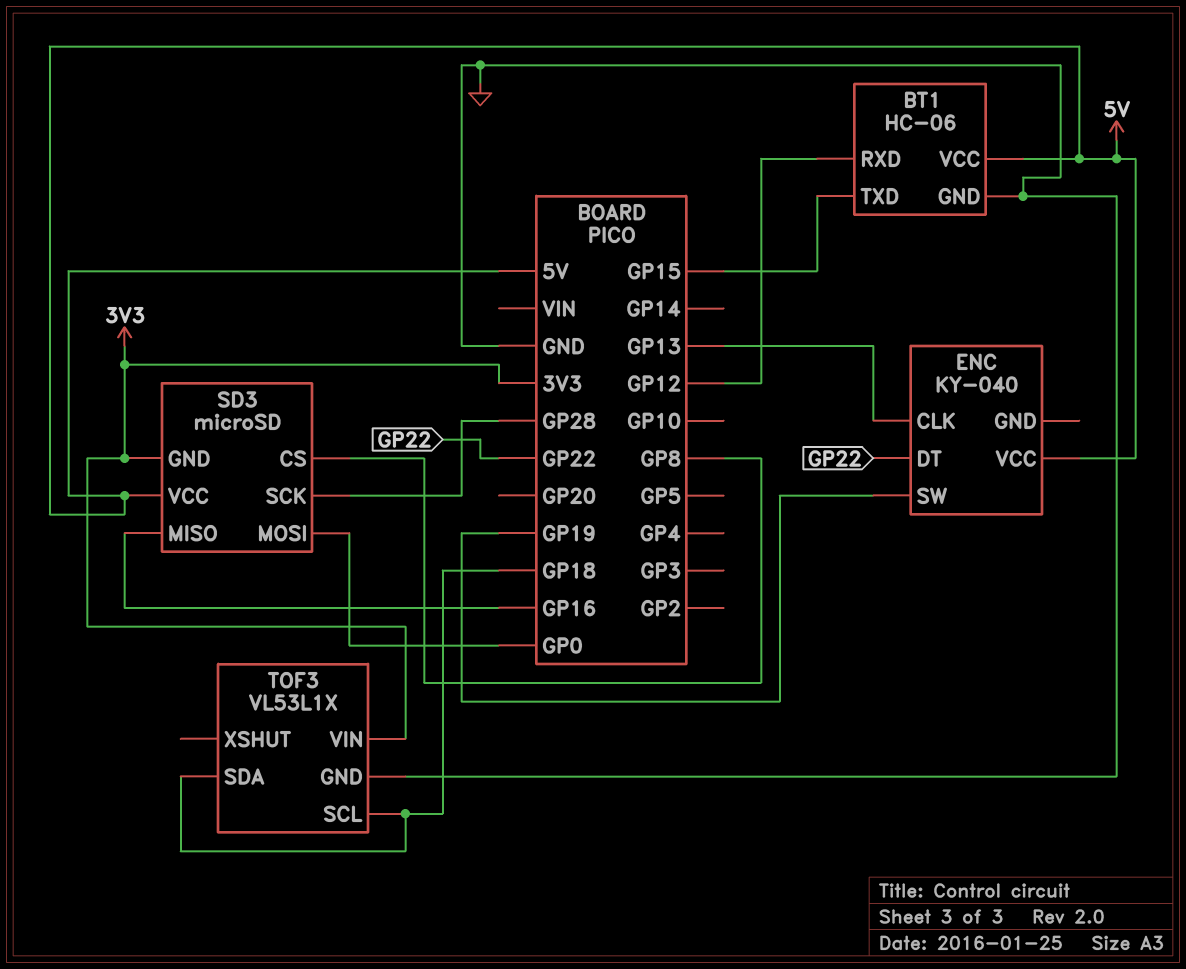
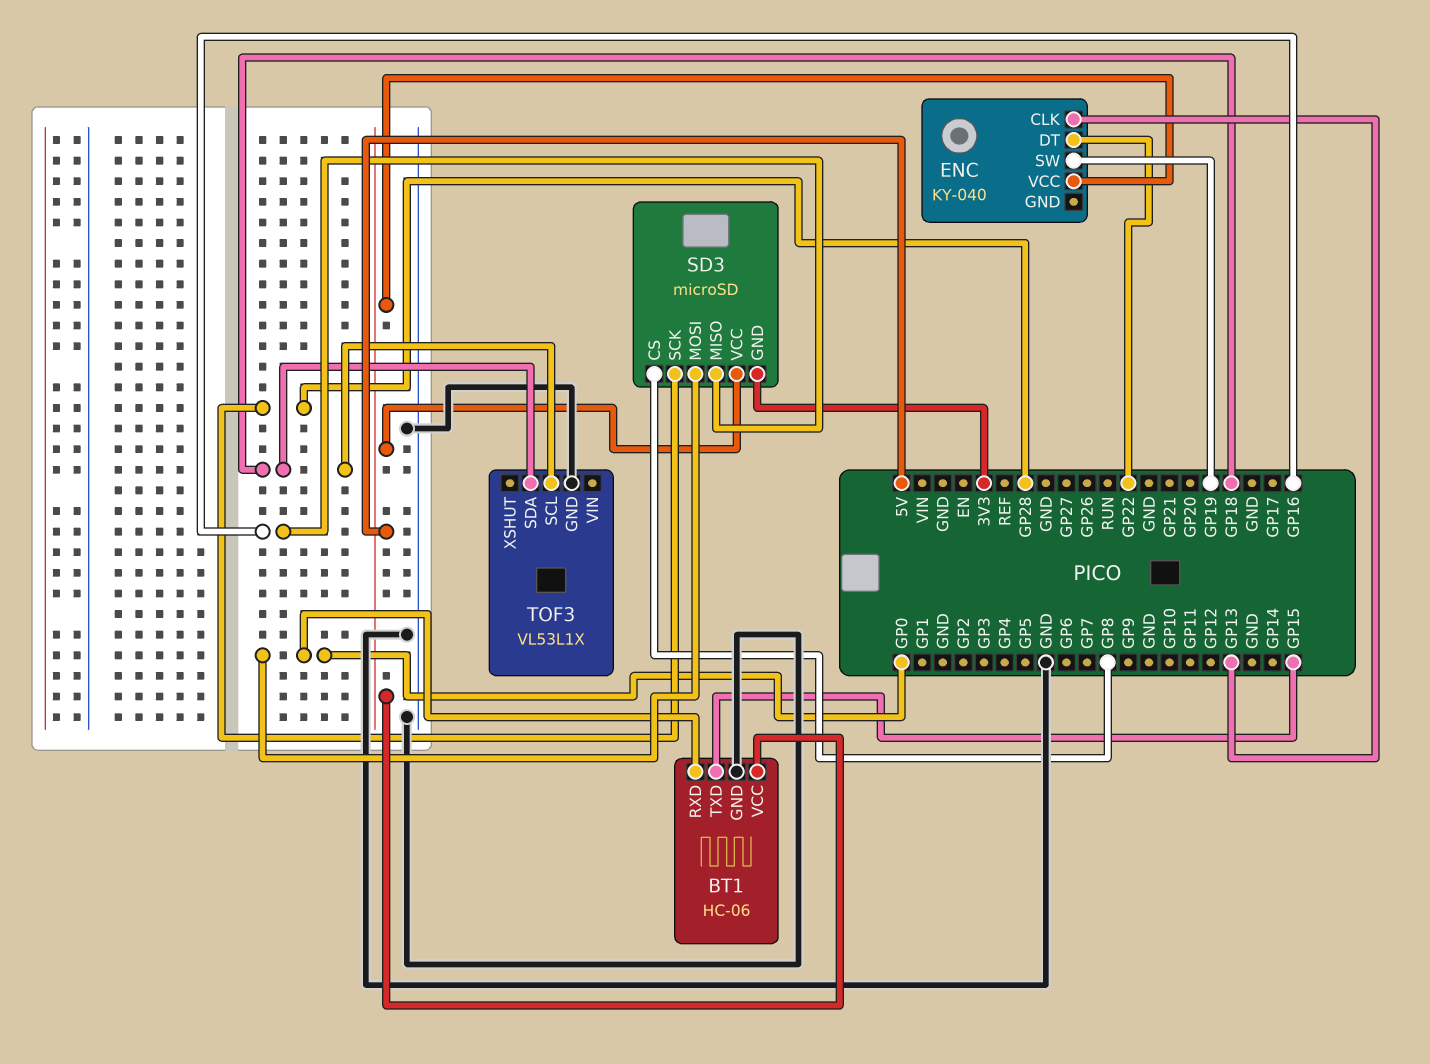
BT1 pin RXD: GP12 -> GP0
TOF3 pin VIN: 3V3 -> none

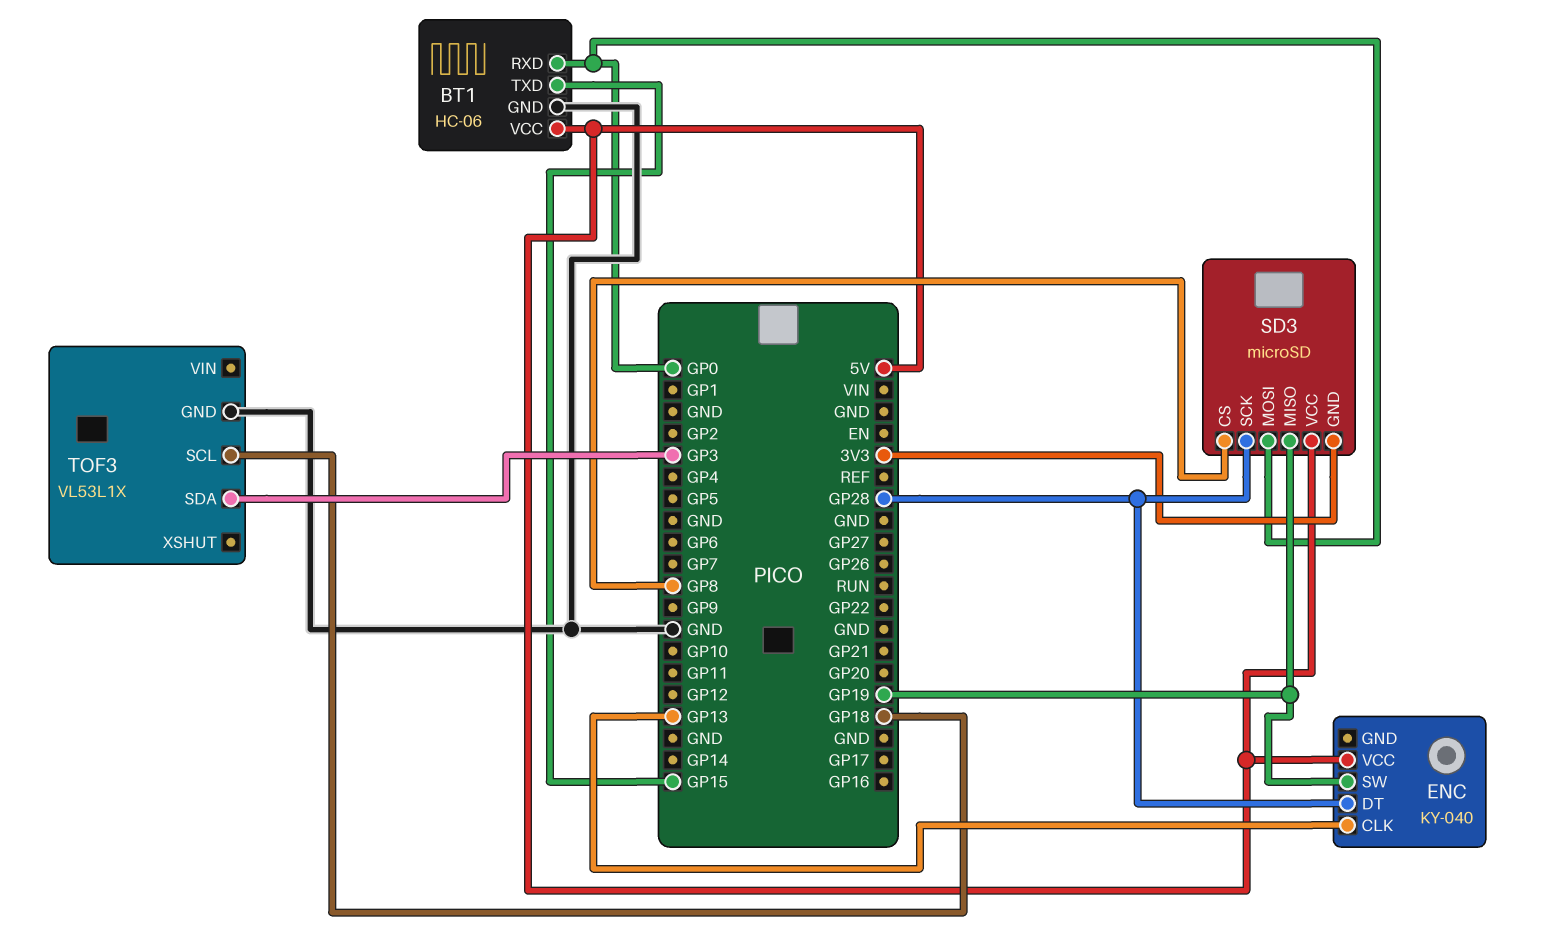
ENC pin DT: GP22 -> GP28
SD3 pin MISO: GP16 -> GP19
TOF3 pin SDA: GP18 -> GP3

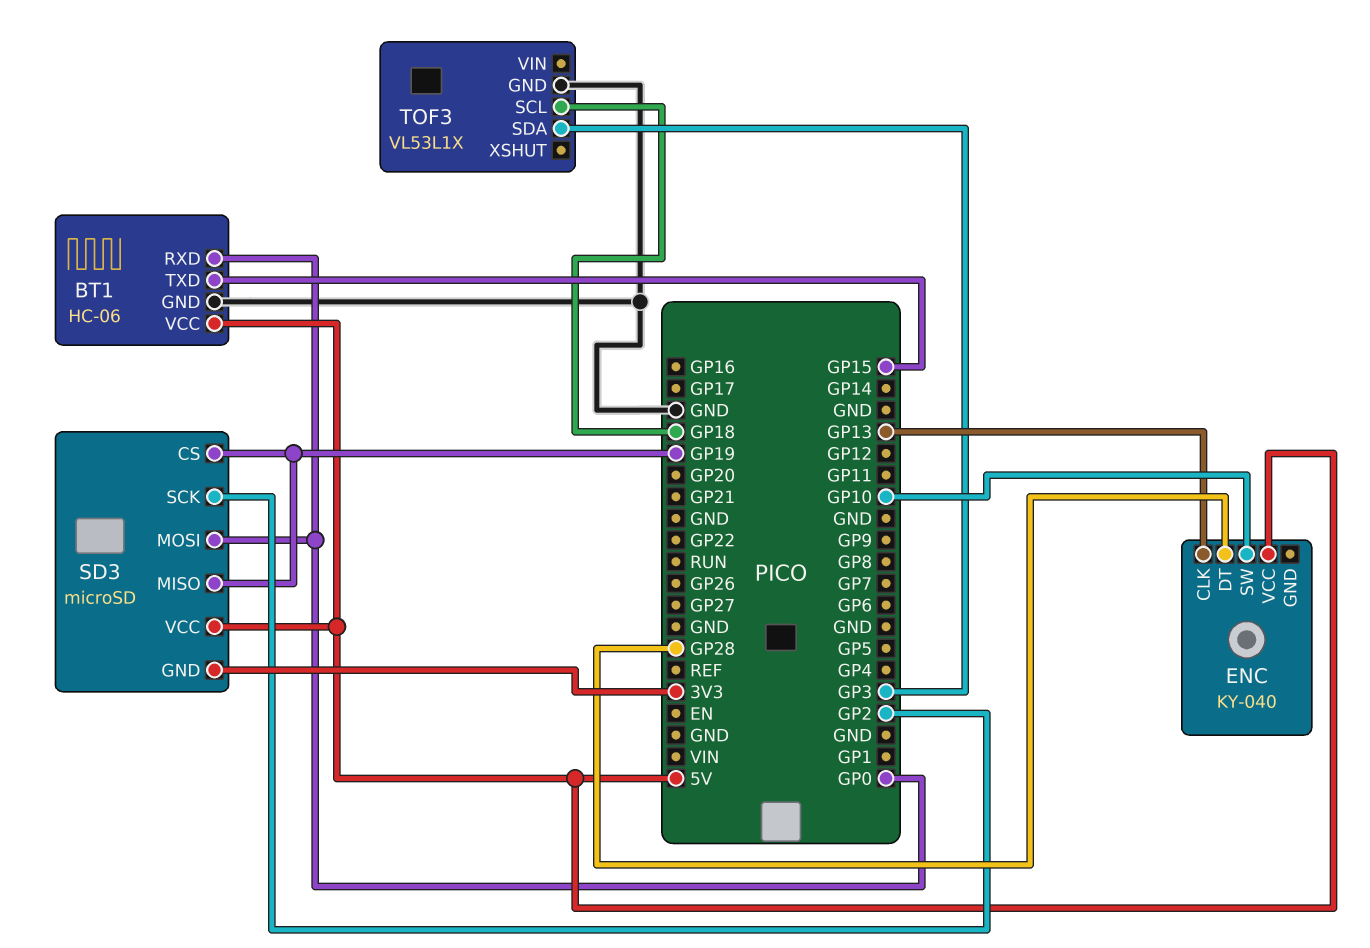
ENC pin SW: GP19 -> GP10
SD3 pin CS: GP8 -> GP19
SD3 pin SCK: GP28 -> GP2

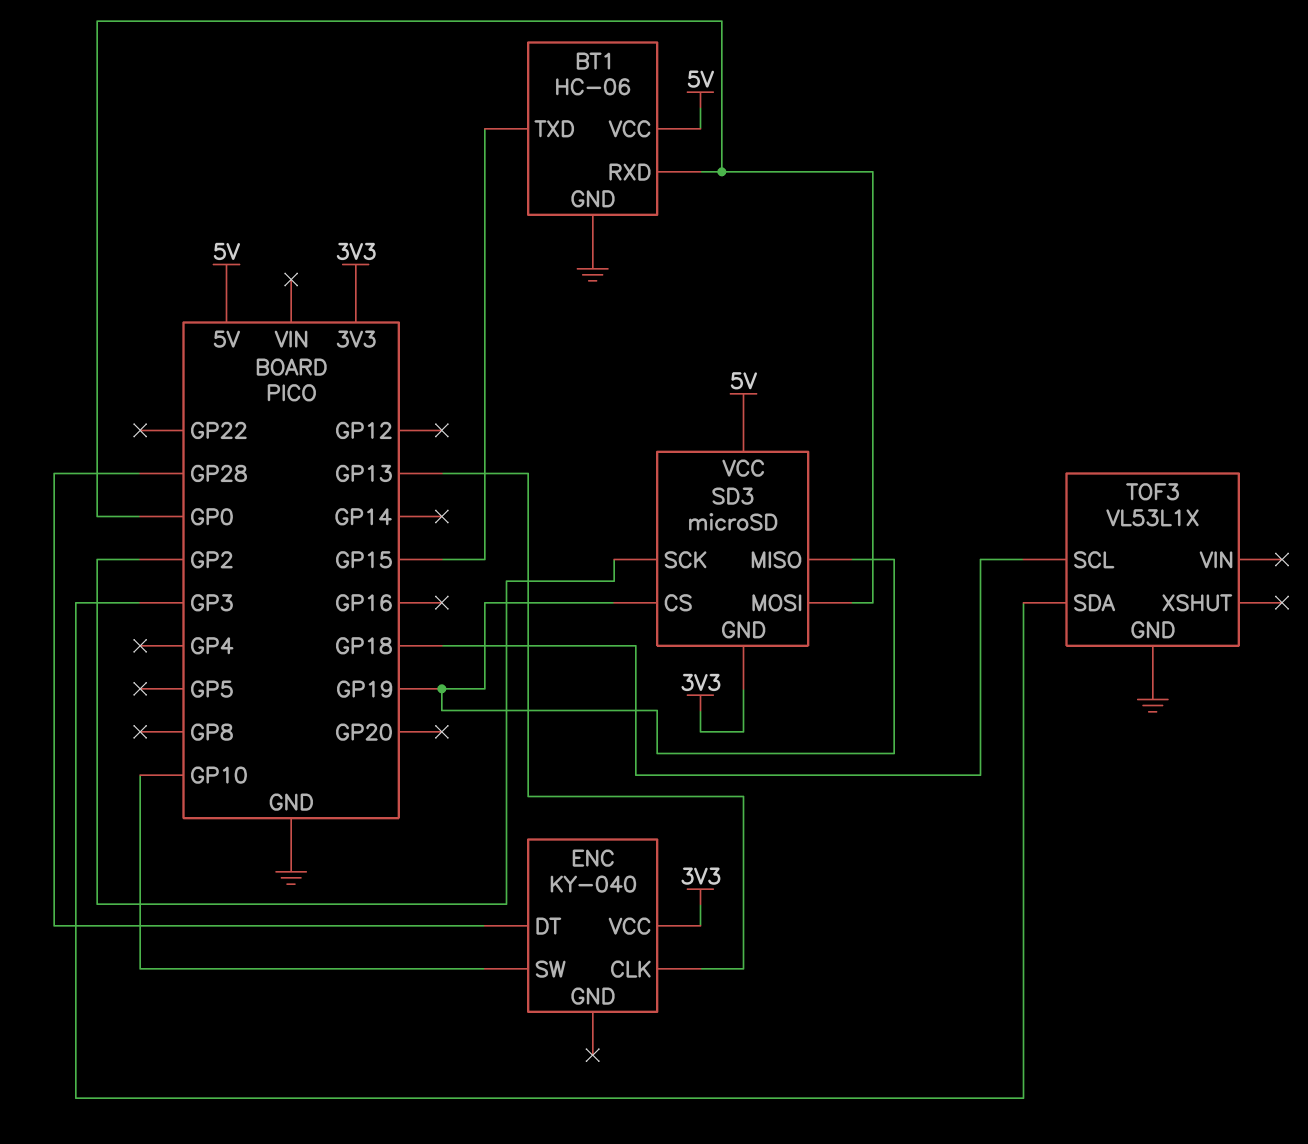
ENC pin VCC: 5V -> 3V3

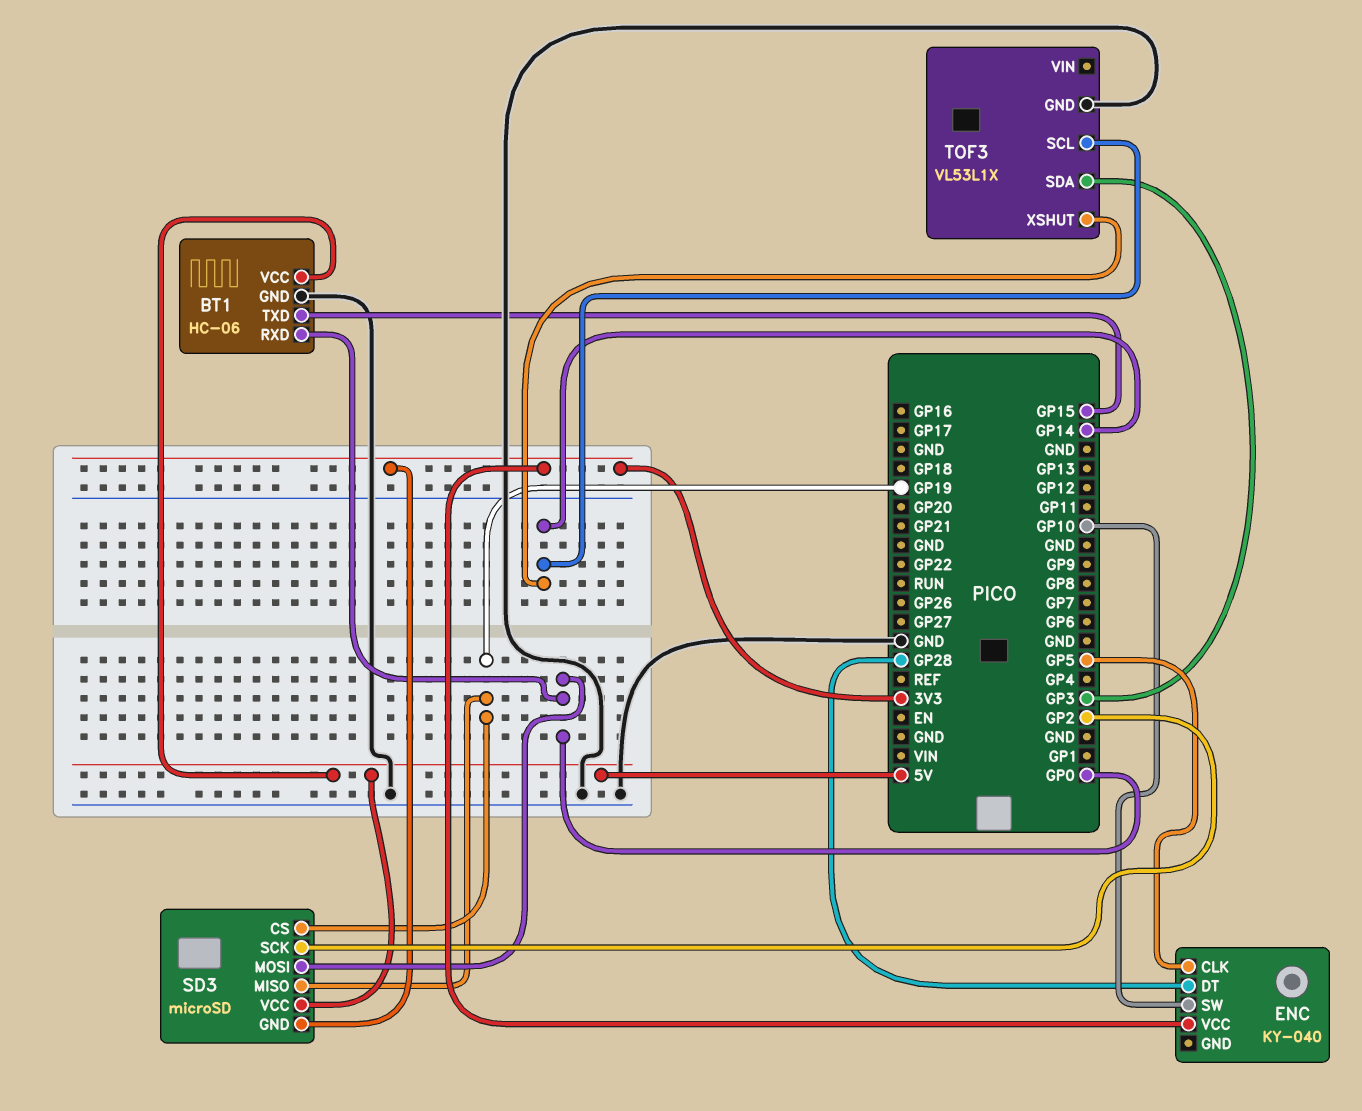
ENC pin CLK: GP13 -> GP5
TOF3 pin SCL: GP18 -> GP14
TOF3 pin XSHUT: none -> GP14

